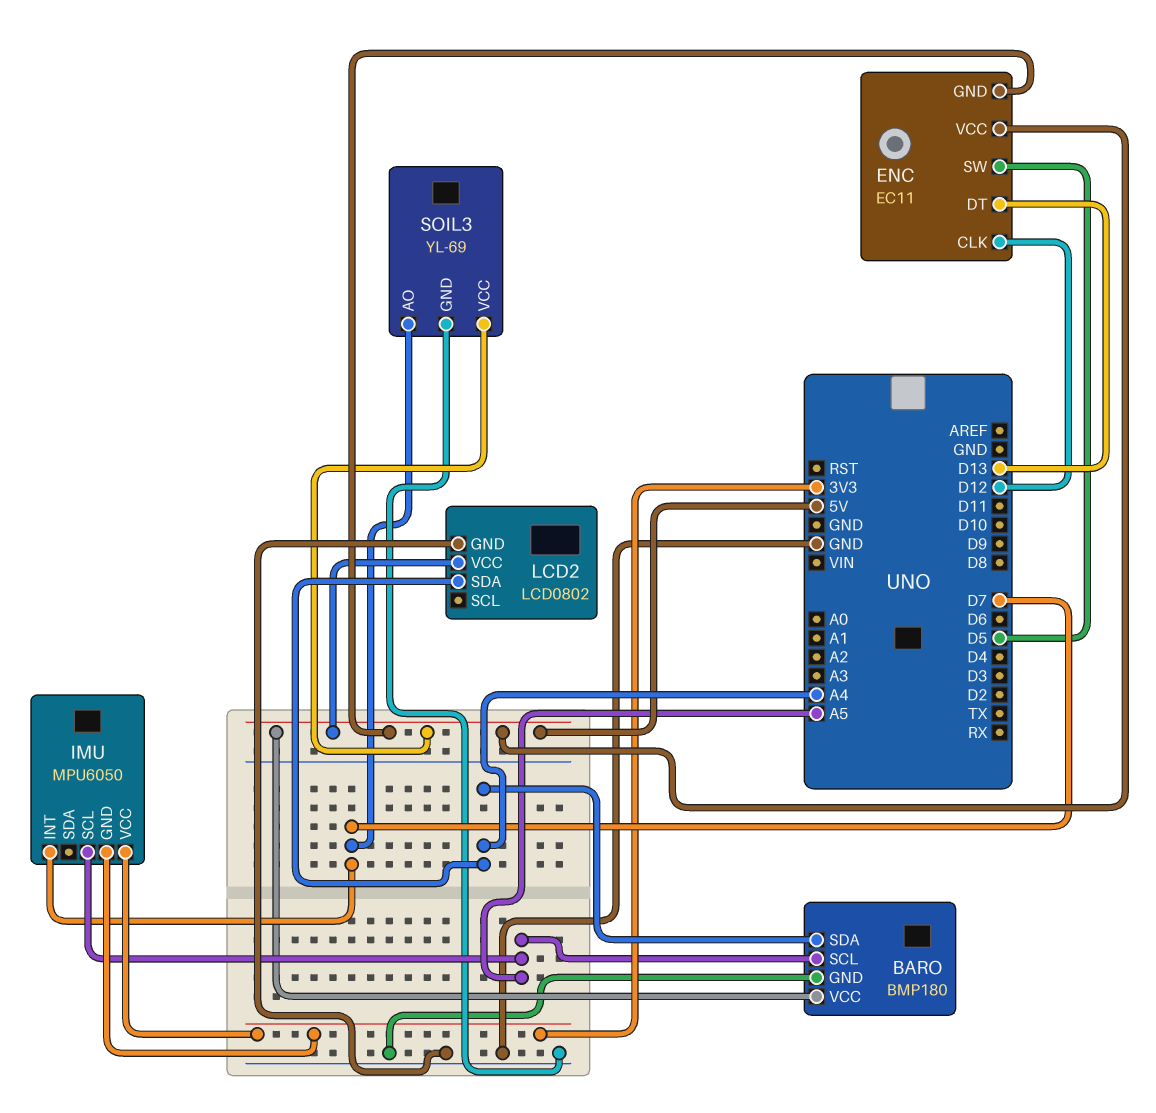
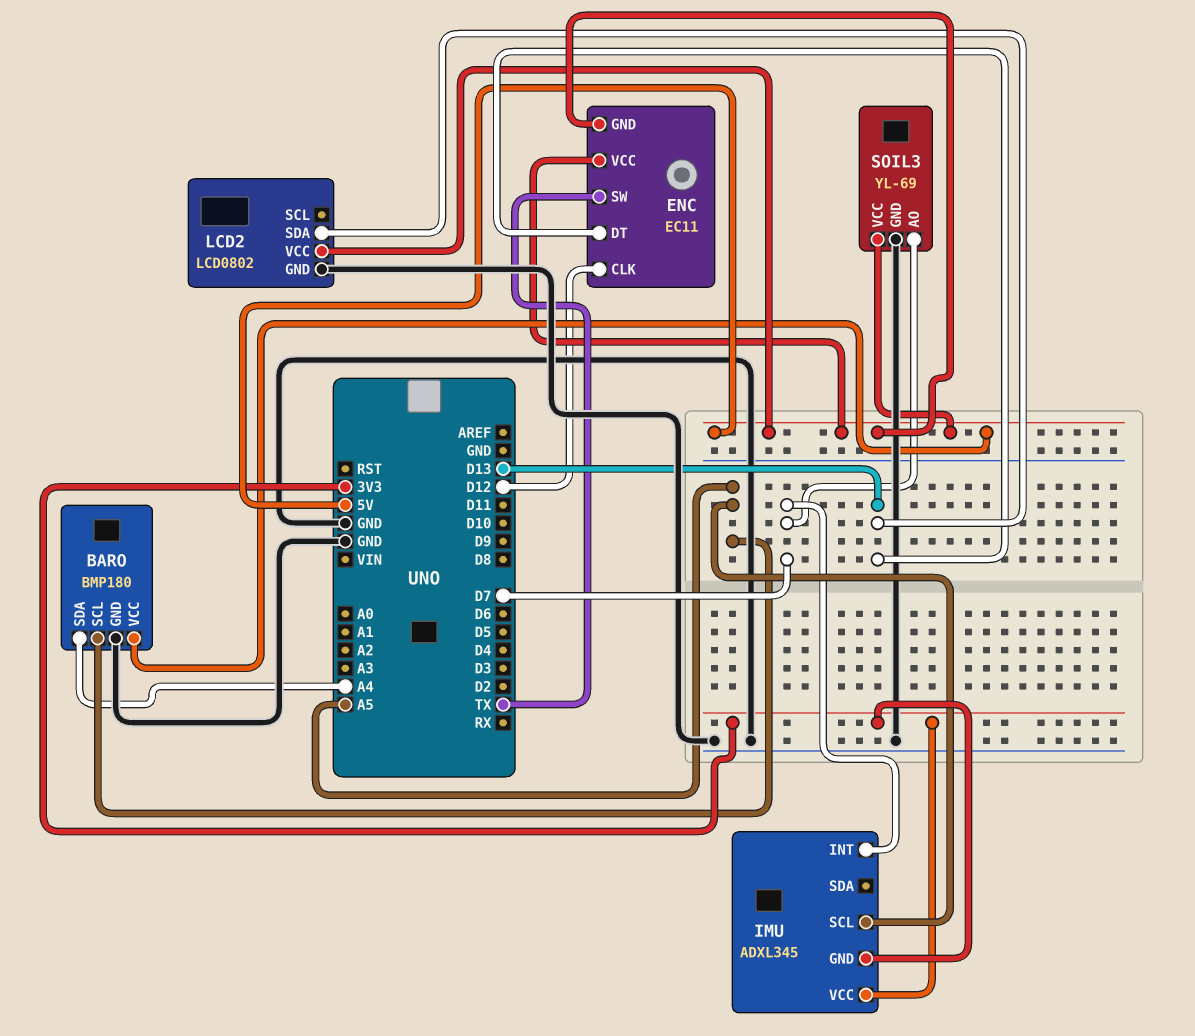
ENC pin SW: D5 -> TX
IMU: MPU6050 -> ADXL345
LCD2 pin SDA: A4 -> D13

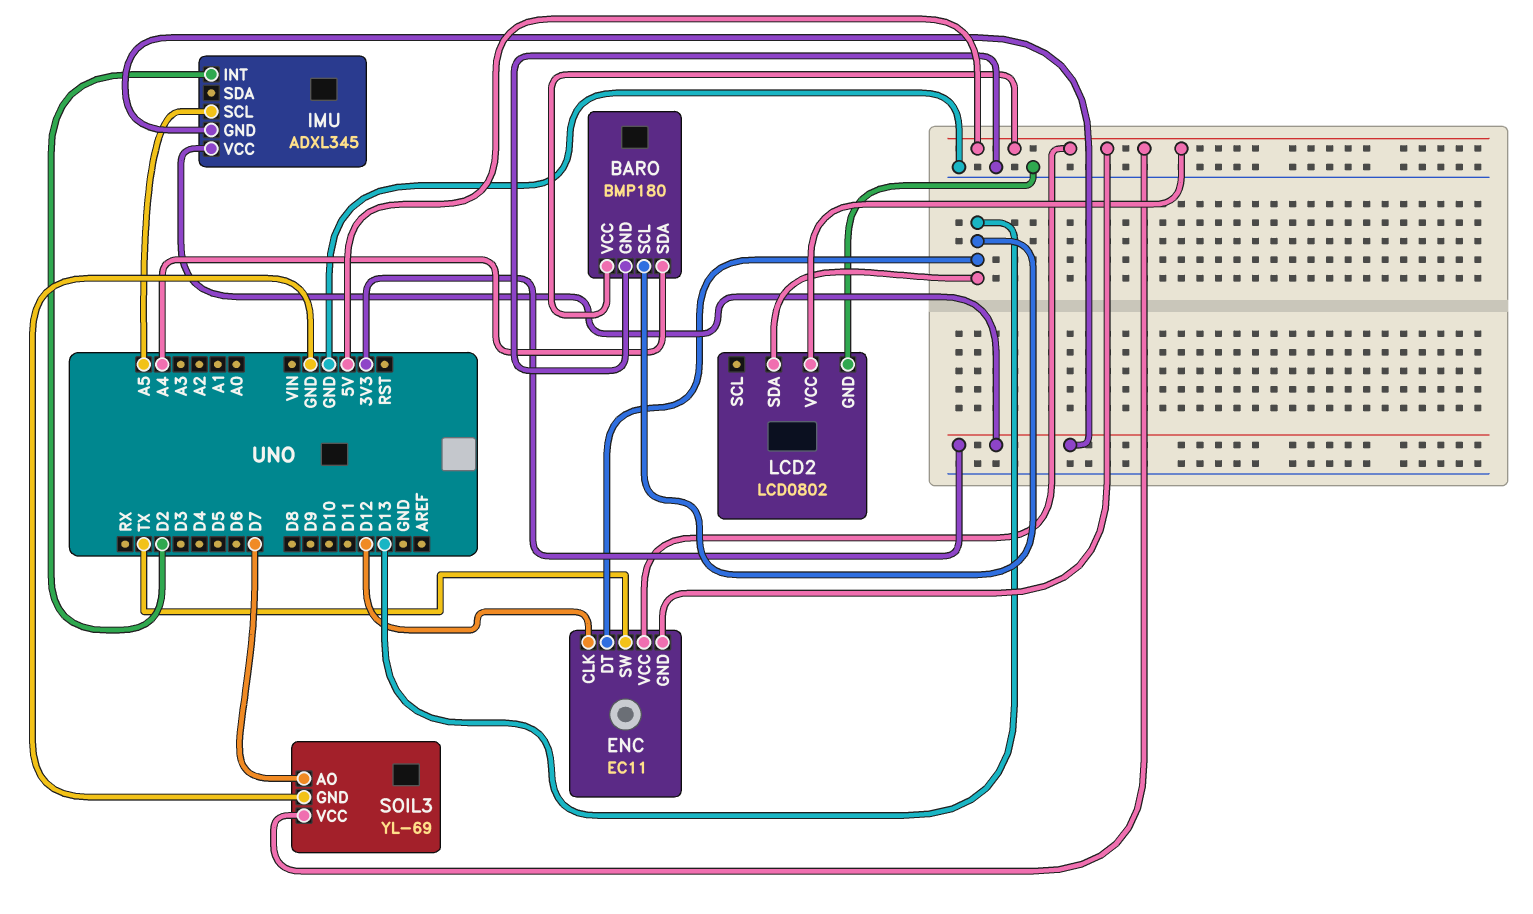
BARO pin SCL: A5 -> D13
IMU pin INT: D7 -> D2

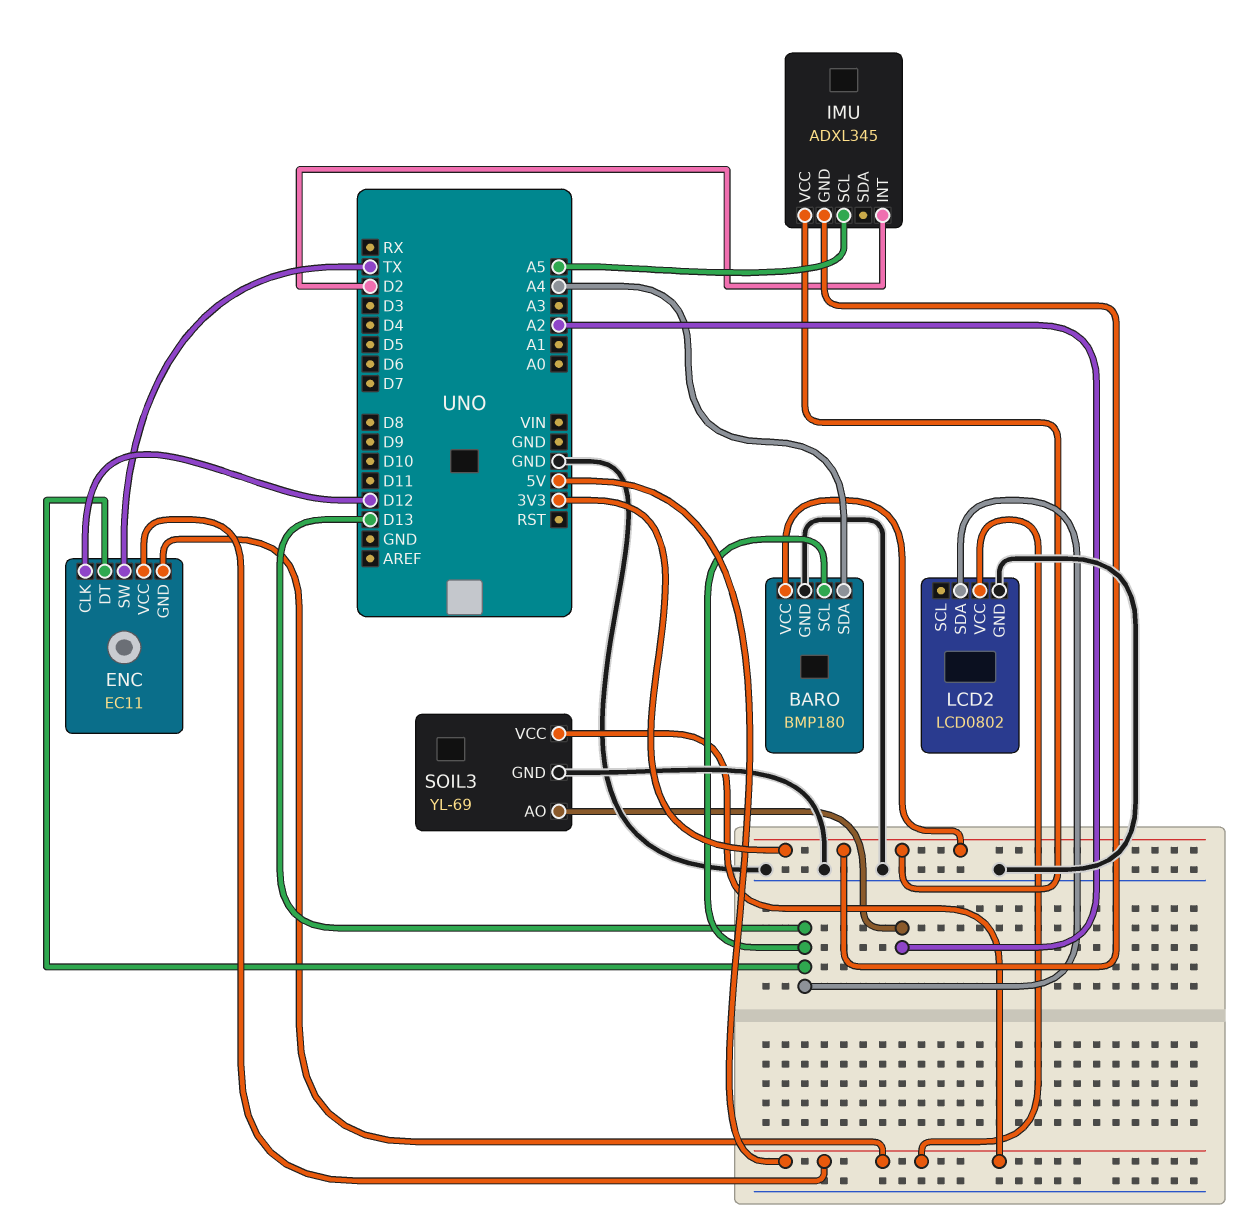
BARO pin VCC: 5V -> 3V3
SOIL3 pin AO: D7 -> A2

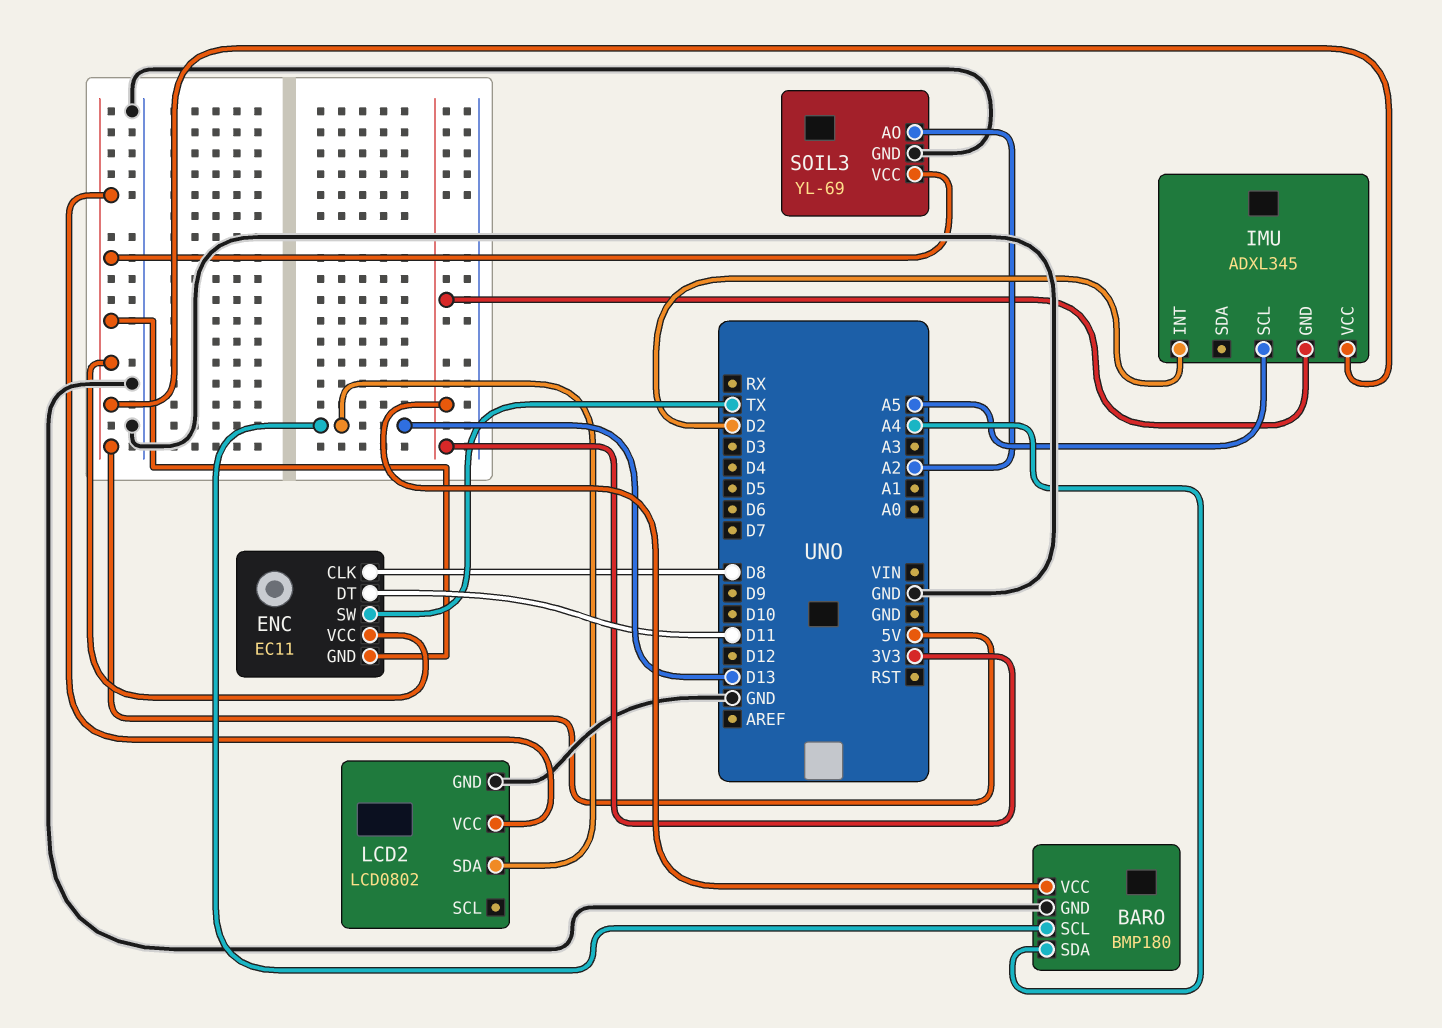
ENC pin CLK: D12 -> D8
ENC pin DT: D13 -> D11
IMU pin VCC: 3V3 -> 5V

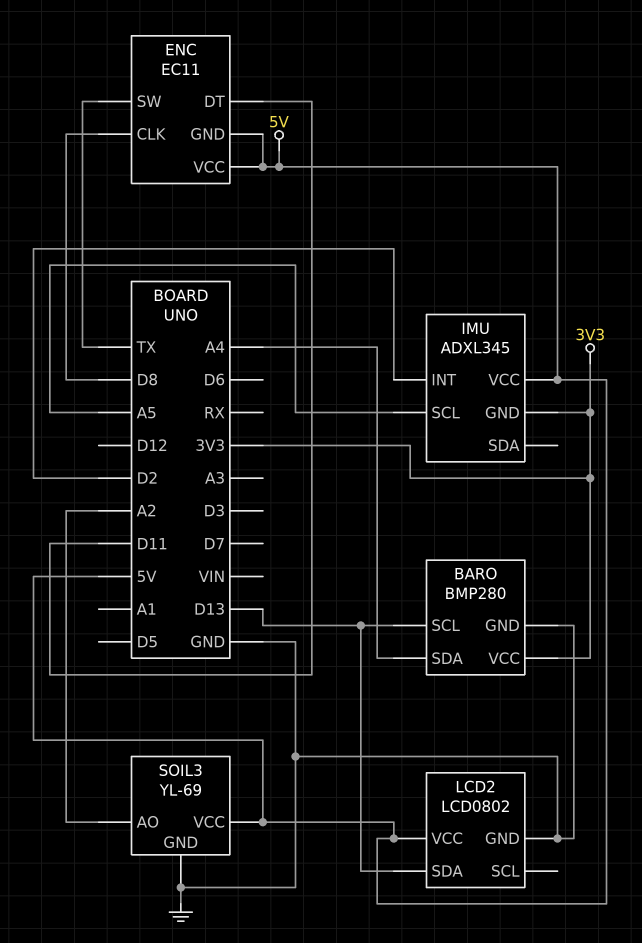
BARO: BMP180 -> BMP280

